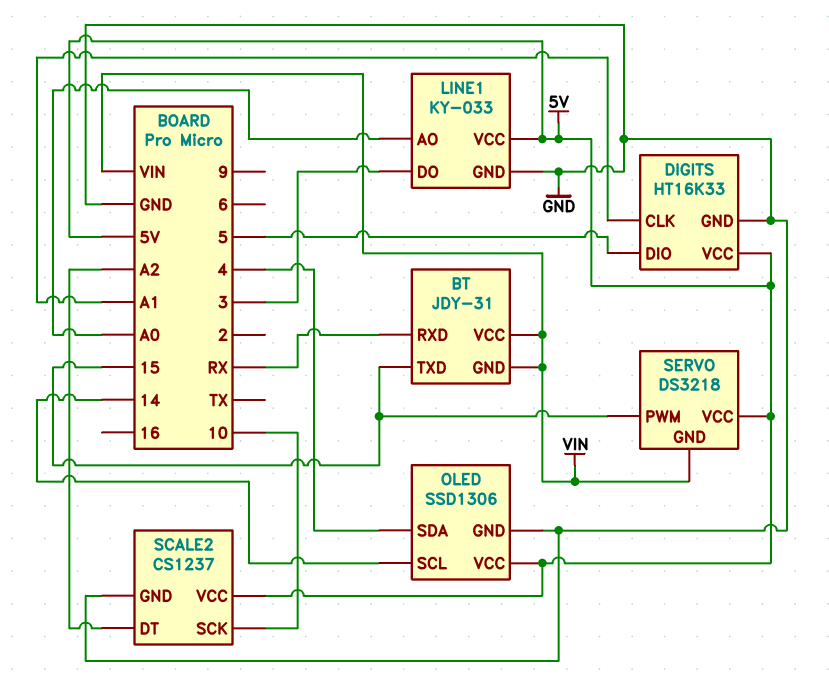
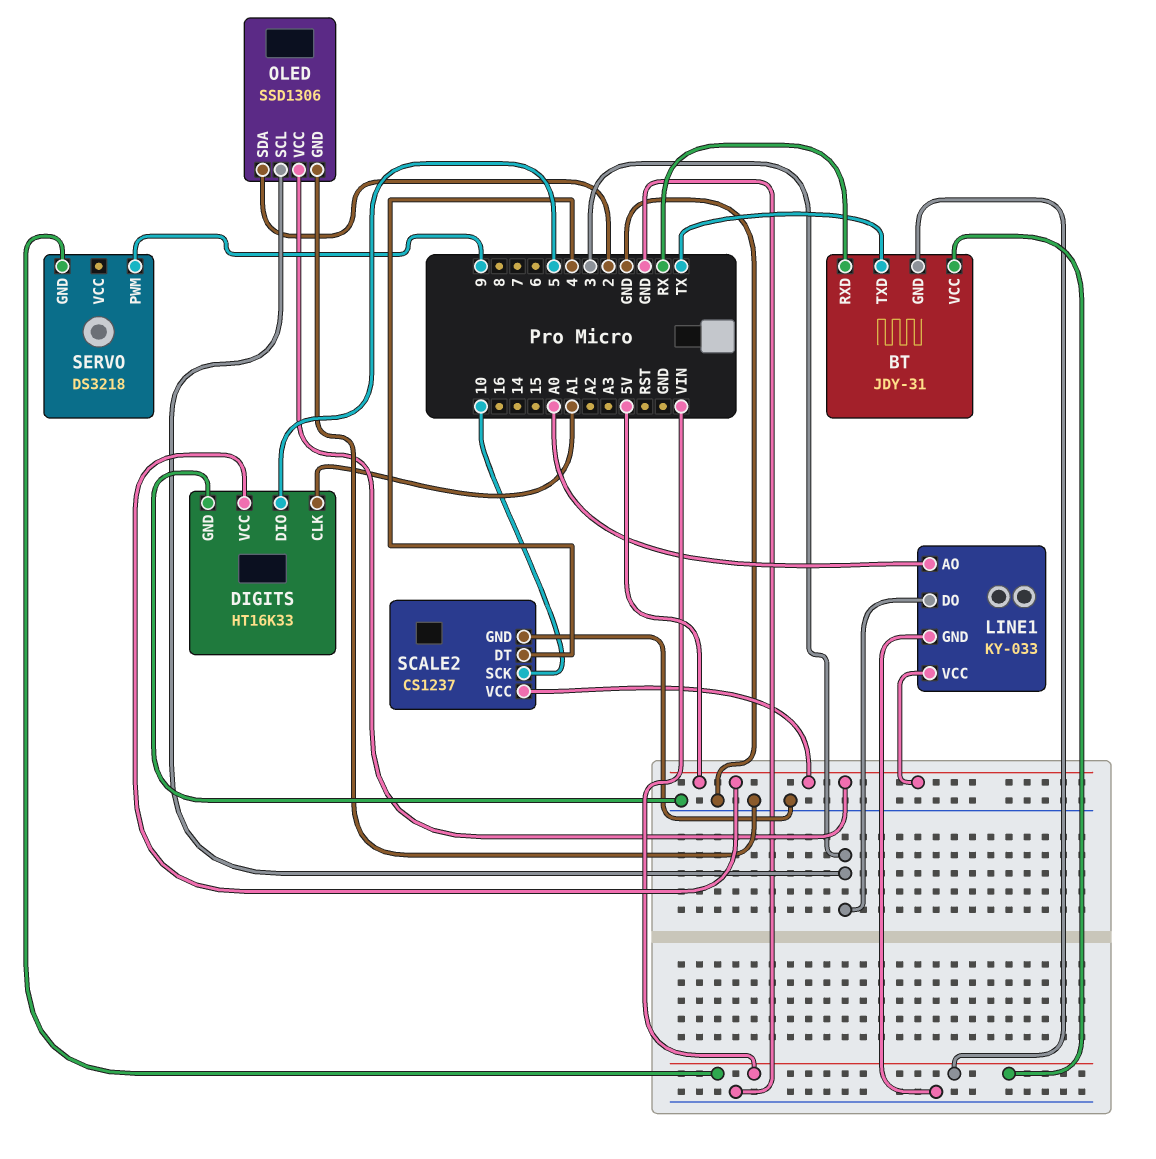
BT pin TXD: 15 -> TX
OLED pin SCL: 14 -> 3
OLED pin SDA: 4 -> 2
SCALE2 pin DT: A2 -> 4
SERVO pin PWM: 15 -> 9
SERVO pin VCC: 5V -> none

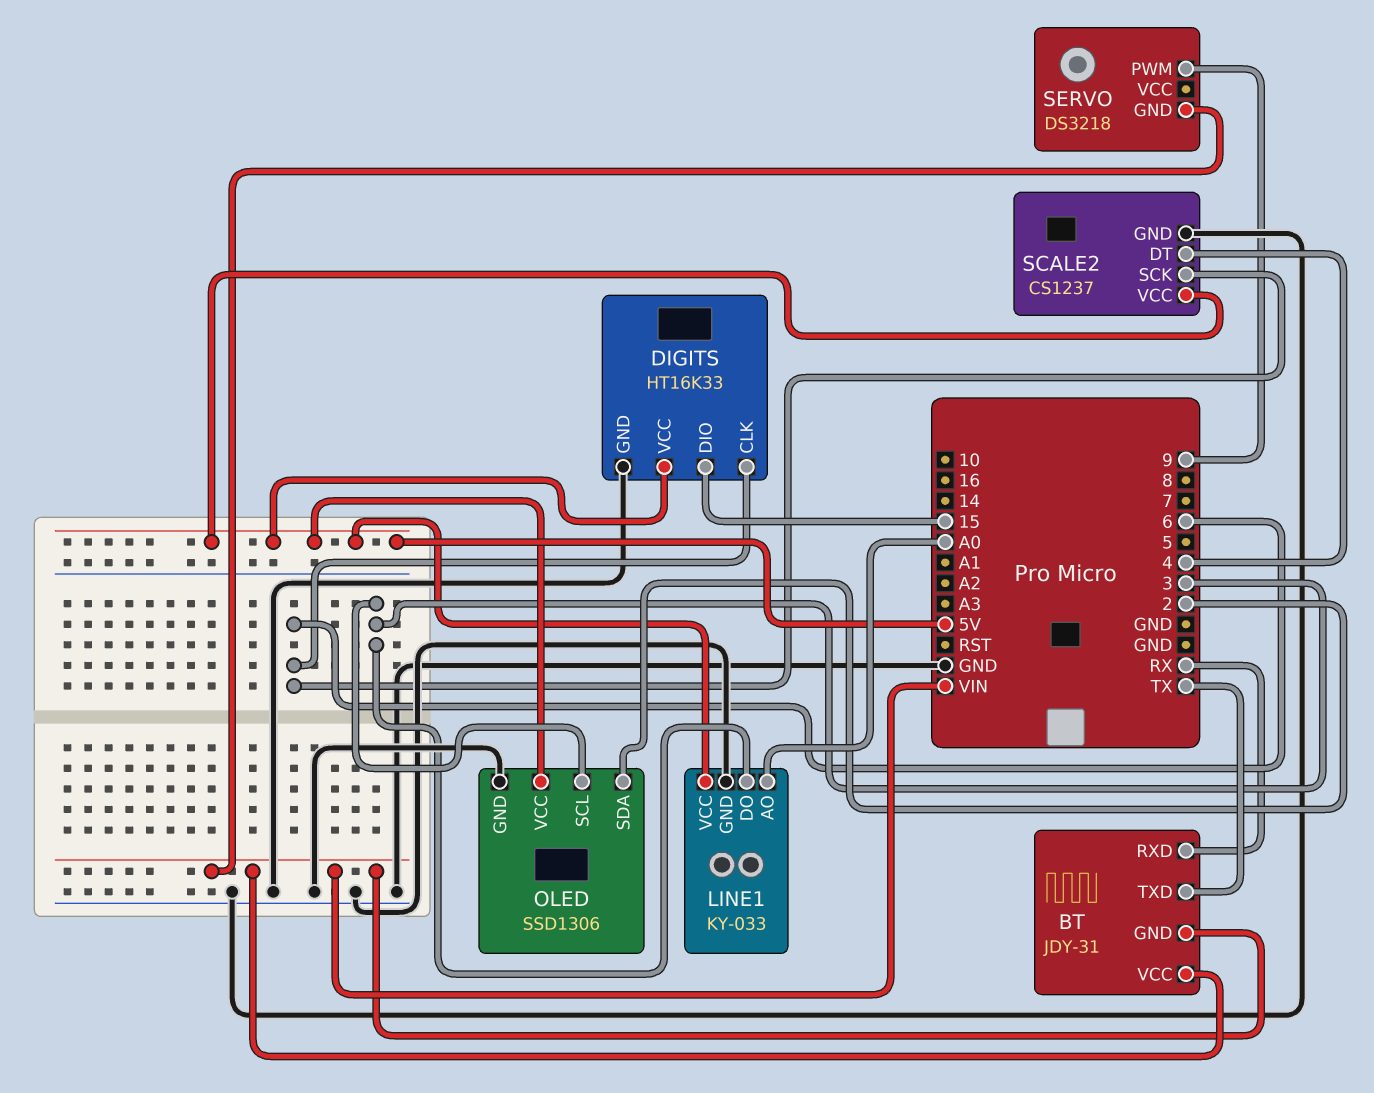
DIGITS pin CLK: A1 -> 6
DIGITS pin DIO: 5 -> 15
SCALE2 pin SCK: 10 -> 6

